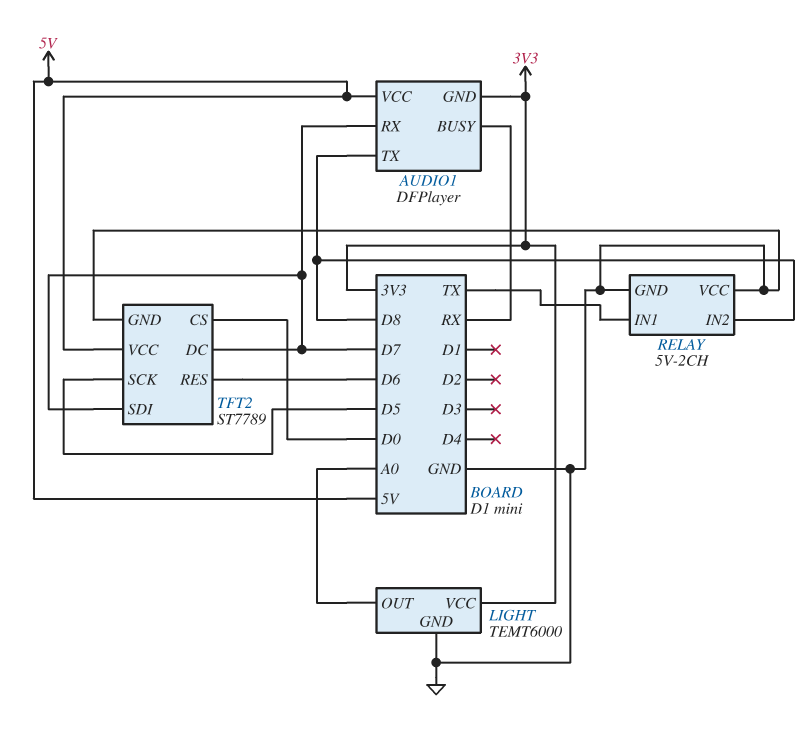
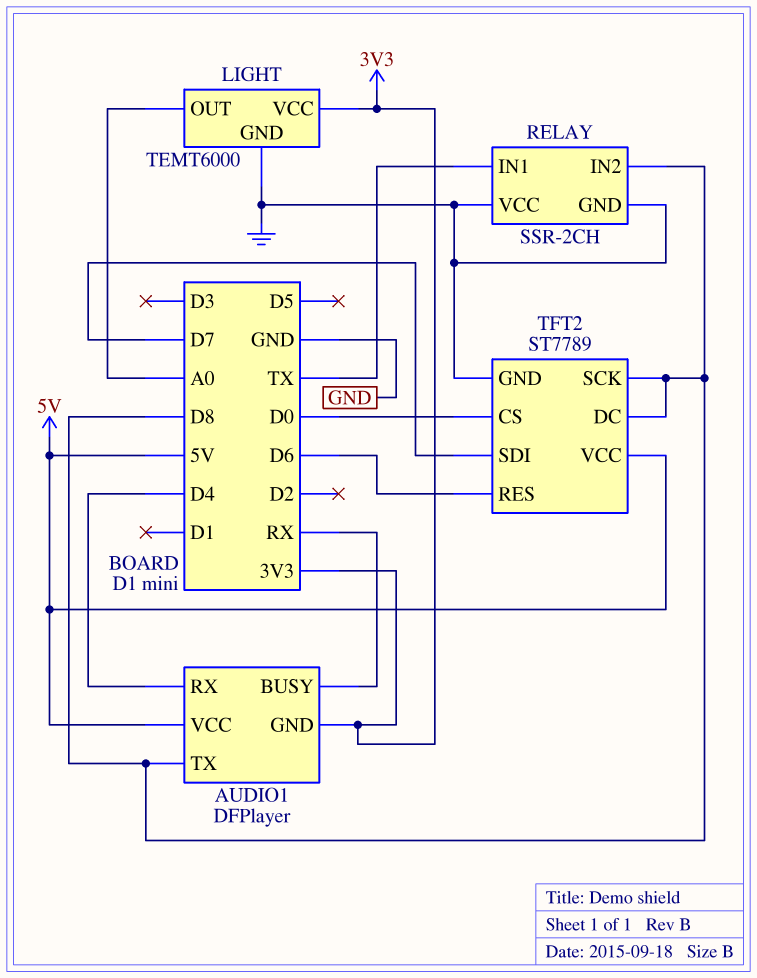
AUDIO1 pin RX: D7 -> D4
RELAY: 5V-2CH -> SSR-2CH
TFT2 pin DC: D7 -> D8
TFT2 pin SCK: D5 -> D8

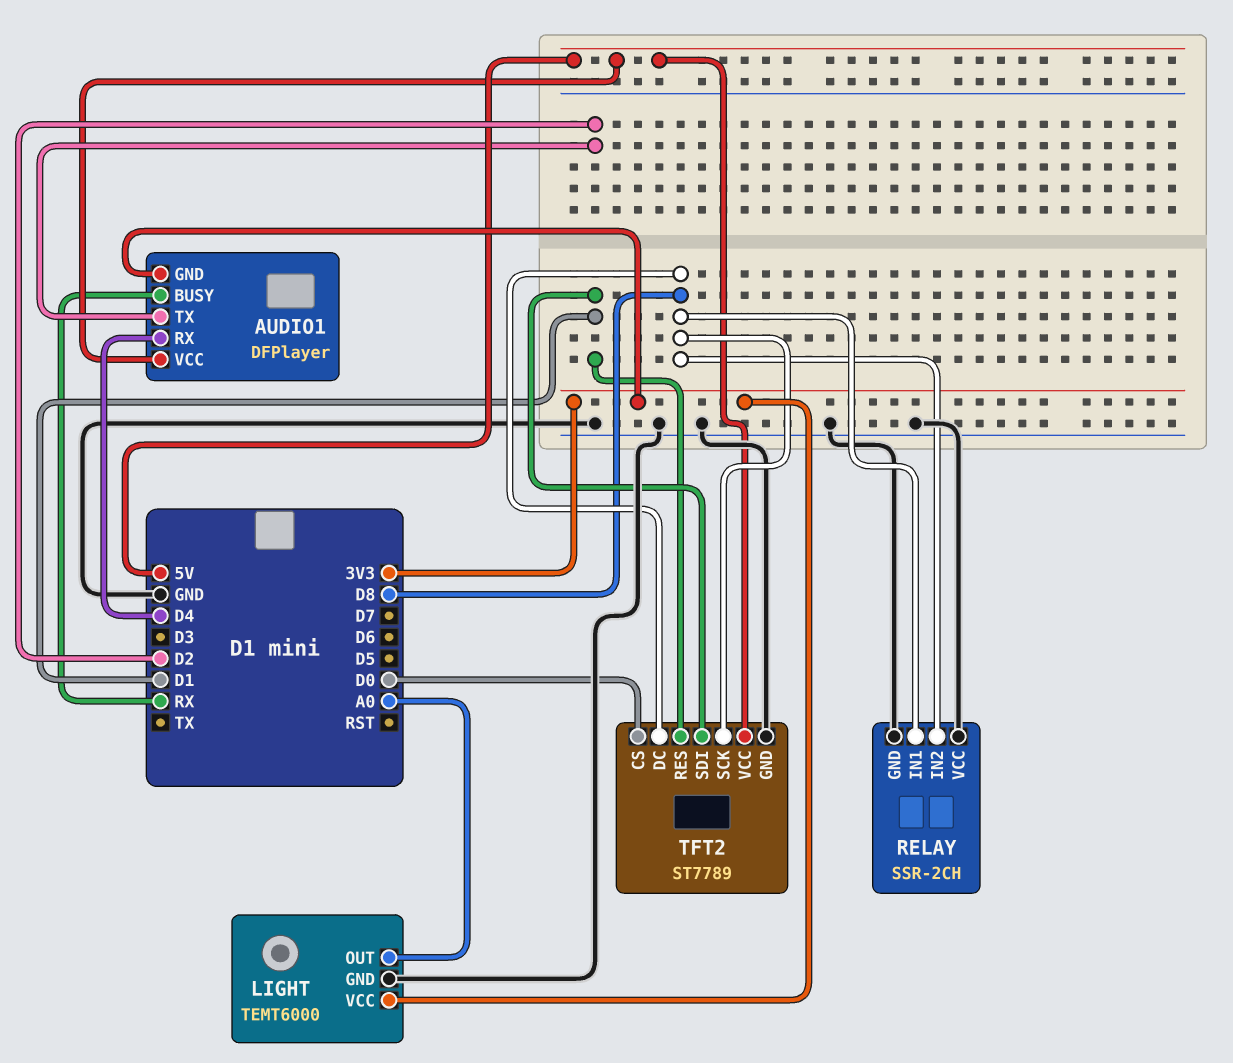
AUDIO1 pin TX: D8 -> D2
RELAY pin IN1: TX -> D8
TFT2 pin RES: D6 -> D1
TFT2 pin SDI: D7 -> D1

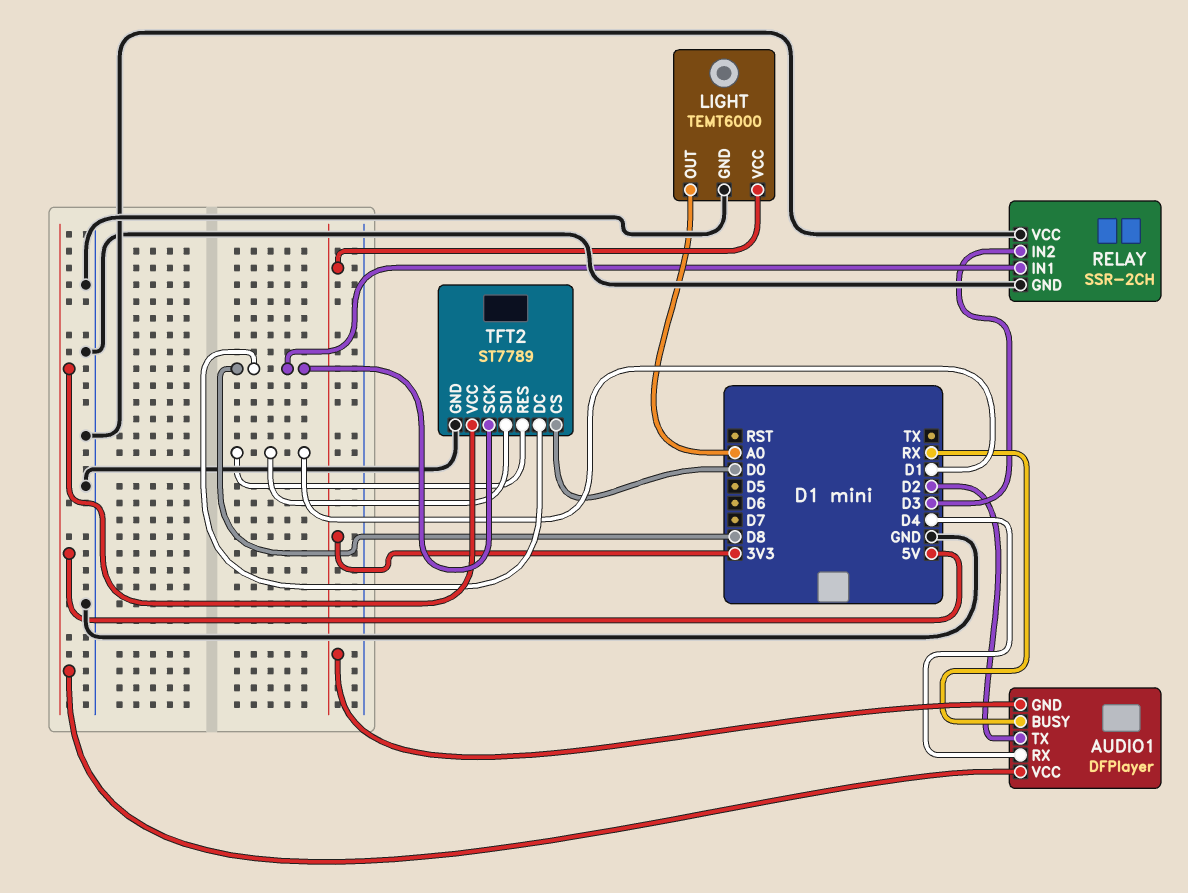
RELAY pin IN2: D8 -> D3

